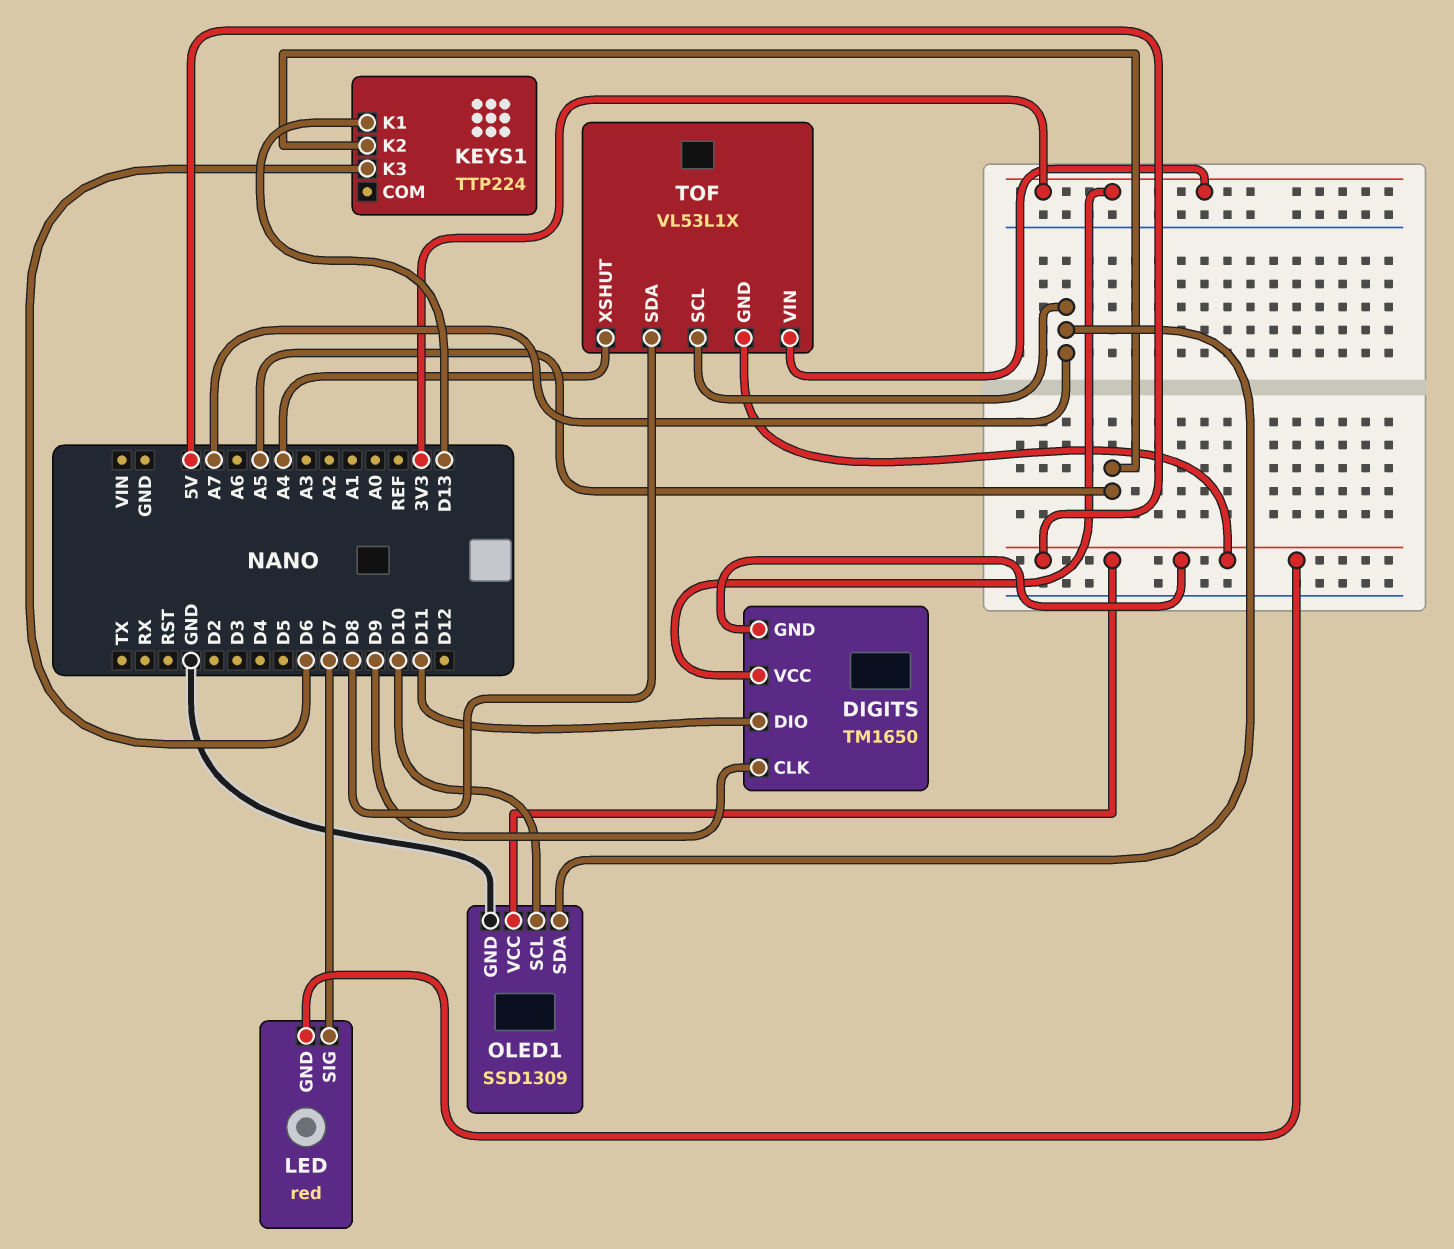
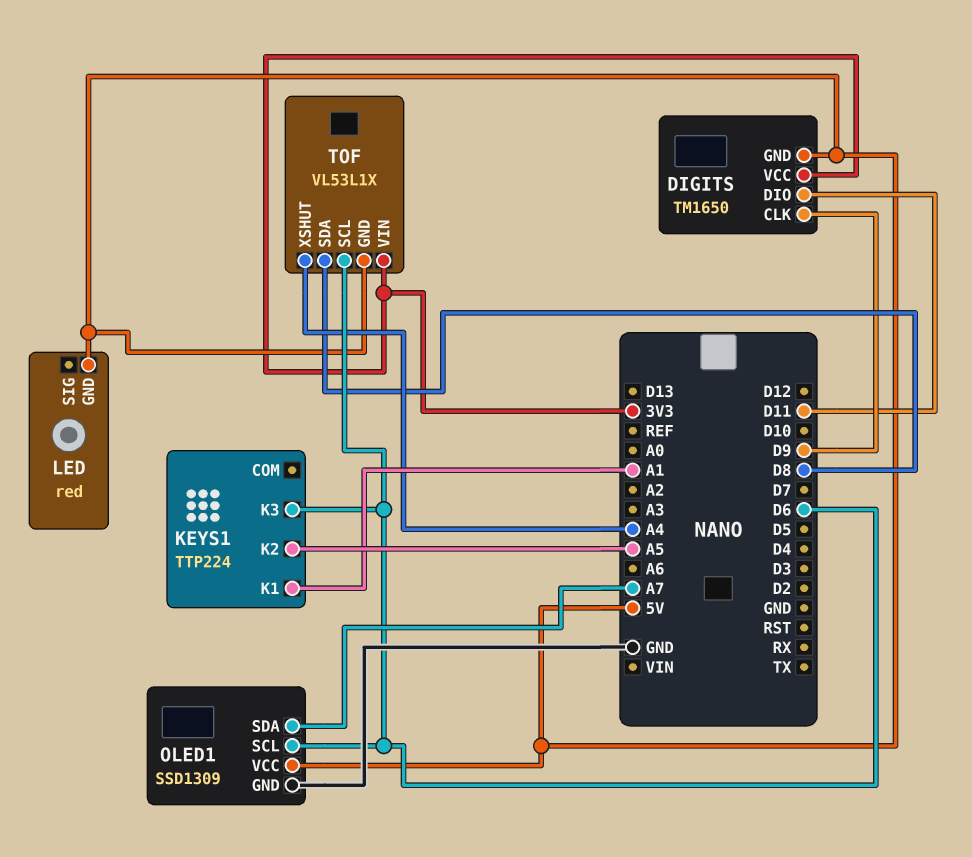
KEYS1 pin K1: D13 -> A1
LED pin SIG: D7 -> none
OLED1 pin SCL: D10 -> D6
TOF pin SCL: A7 -> D6

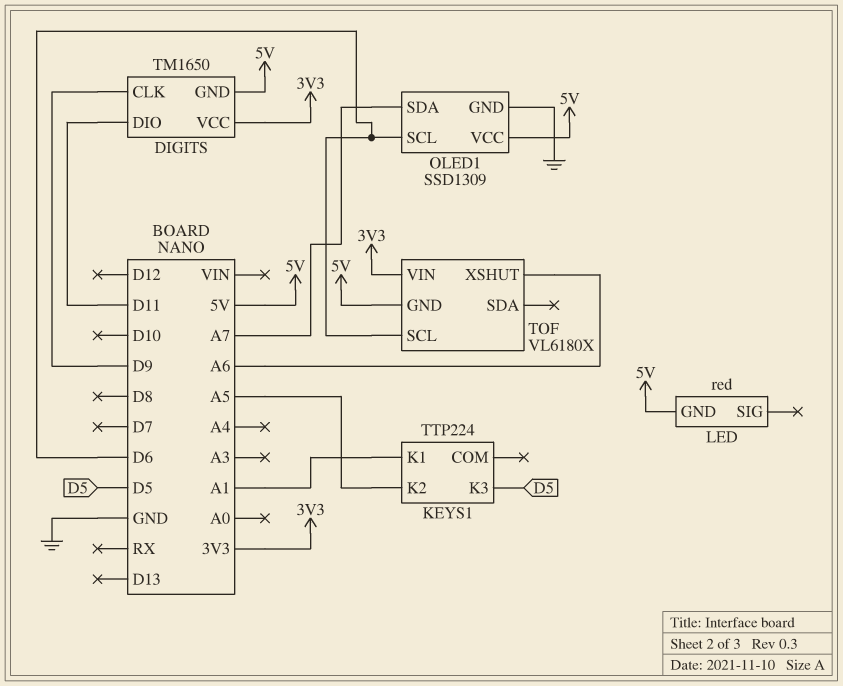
KEYS1 pin K3: D6 -> D5
TOF: VL53L1X -> VL6180X
TOF pin SDA: D8 -> none
TOF pin XSHUT: A4 -> A6

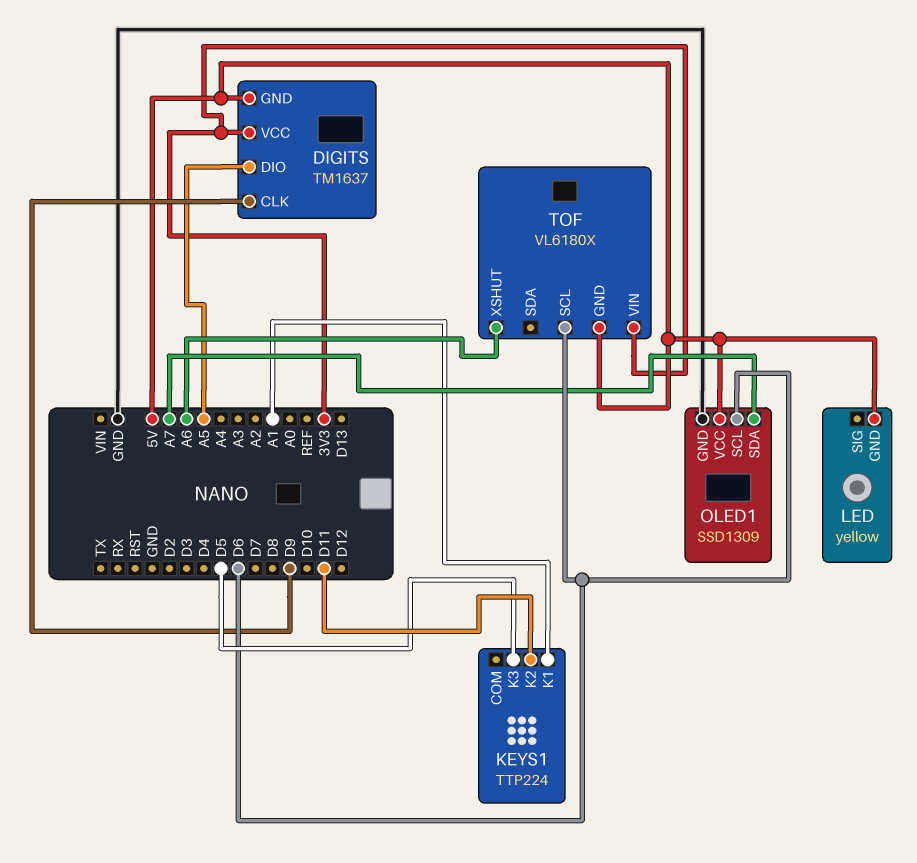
DIGITS: TM1650 -> TM1637
DIGITS pin DIO: D11 -> A5
KEYS1 pin K2: A5 -> D11
LED: red -> yellow

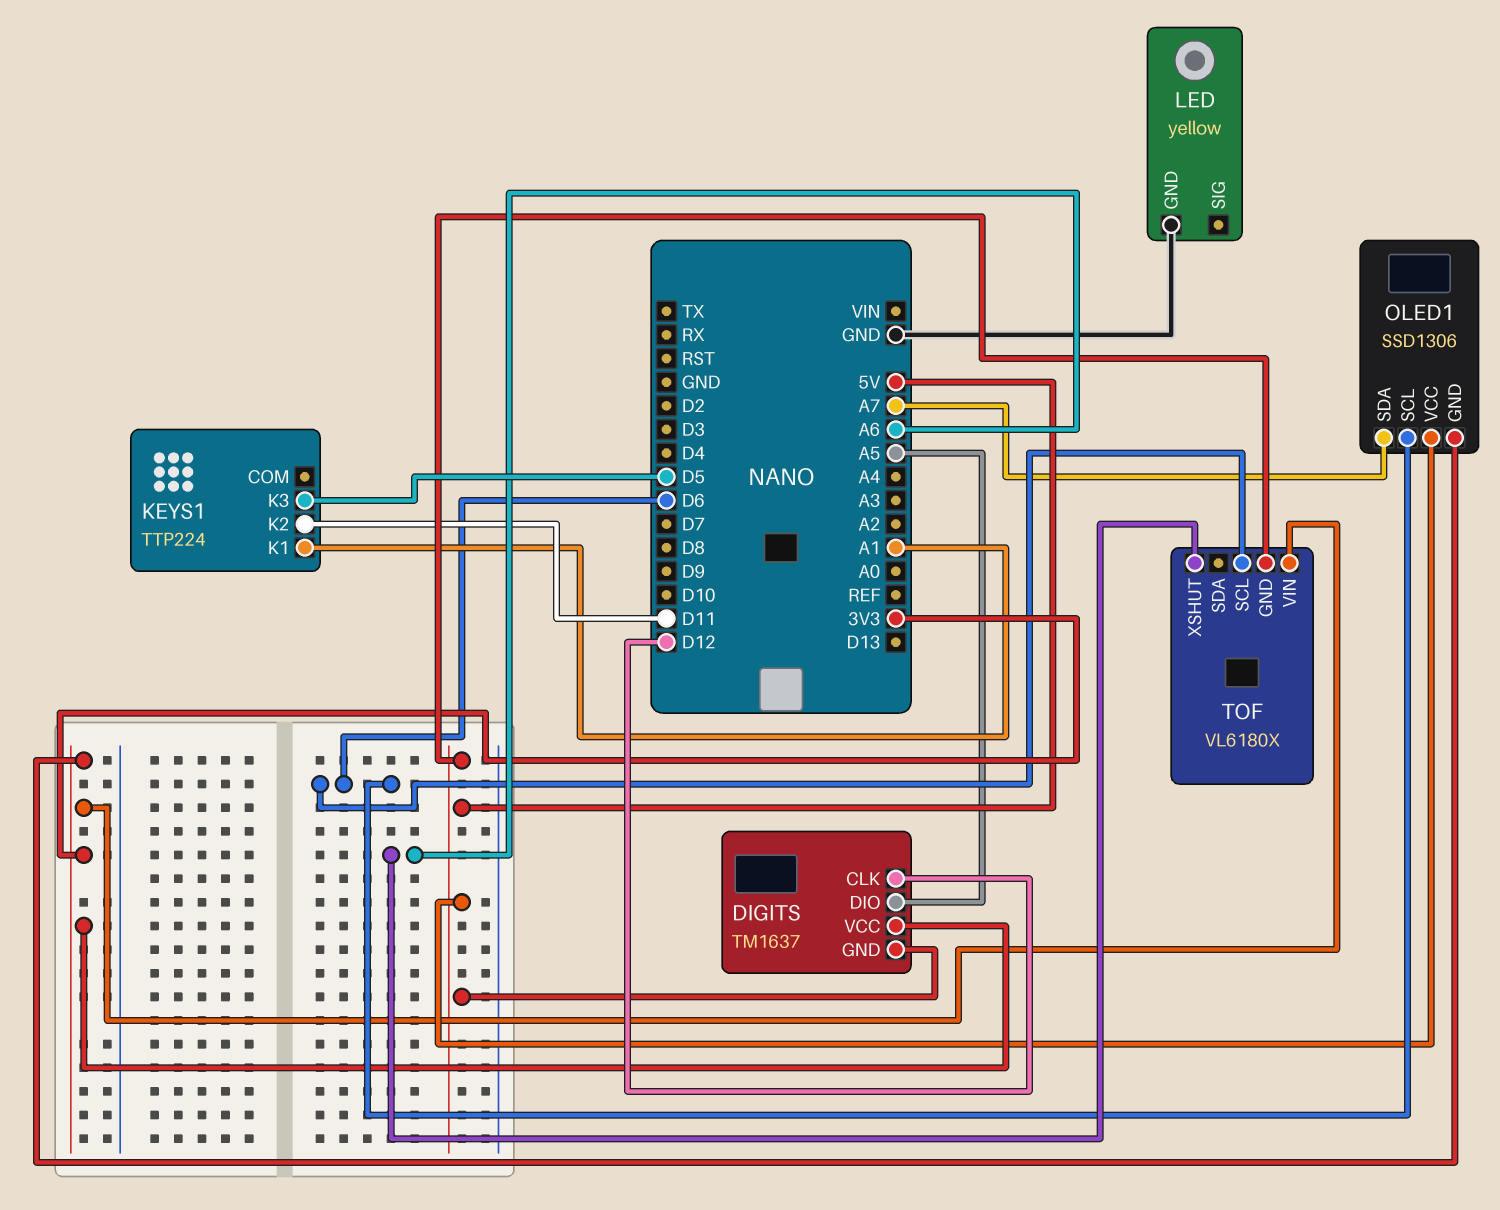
DIGITS pin CLK: D9 -> D12
LED pin GND: 5V -> GND
OLED1: SSD1309 -> SSD1306
OLED1 pin GND: GND -> 3V3

